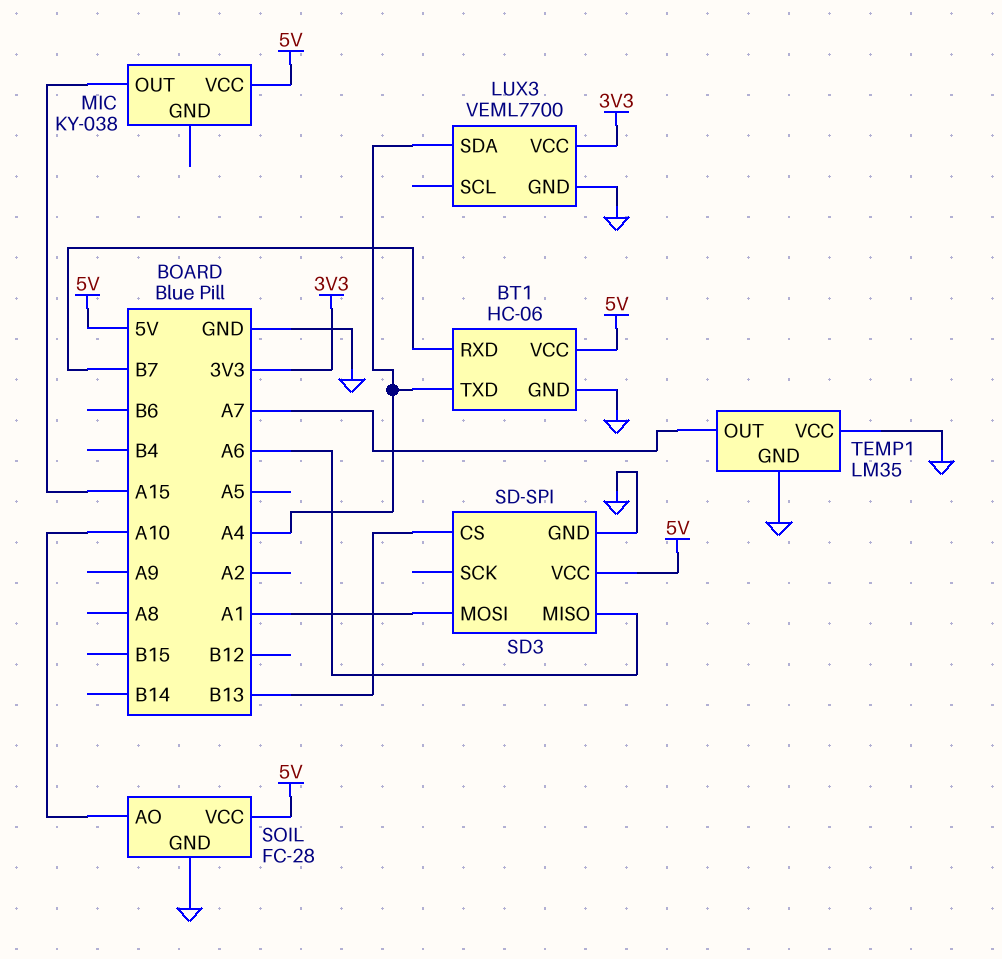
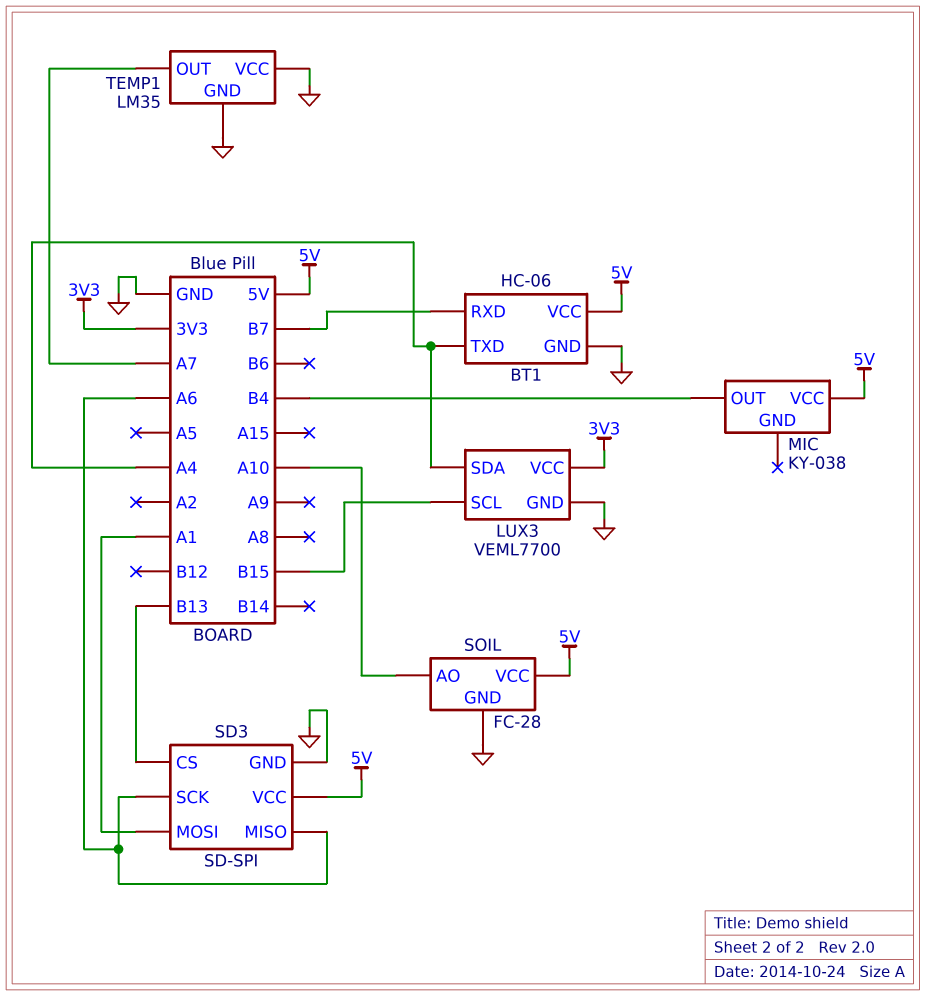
LUX3 pin SCL: none -> B15
MIC pin OUT: A15 -> B4
SD3 pin SCK: none -> A6

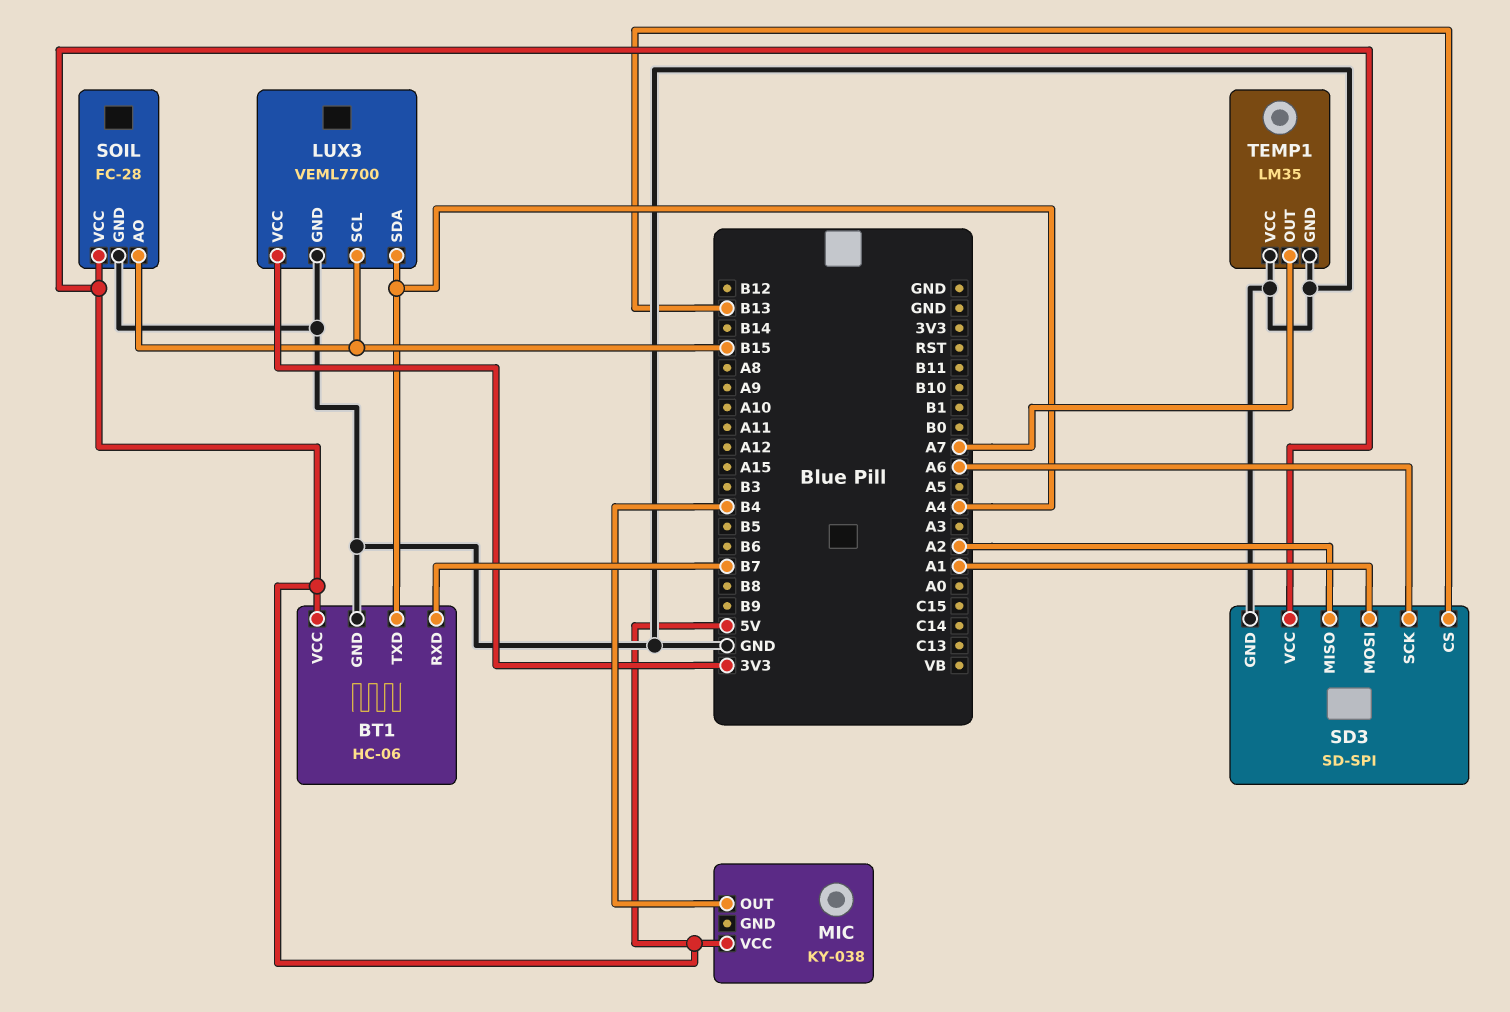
SD3 pin MISO: A6 -> A2
SOIL pin AO: A10 -> B15

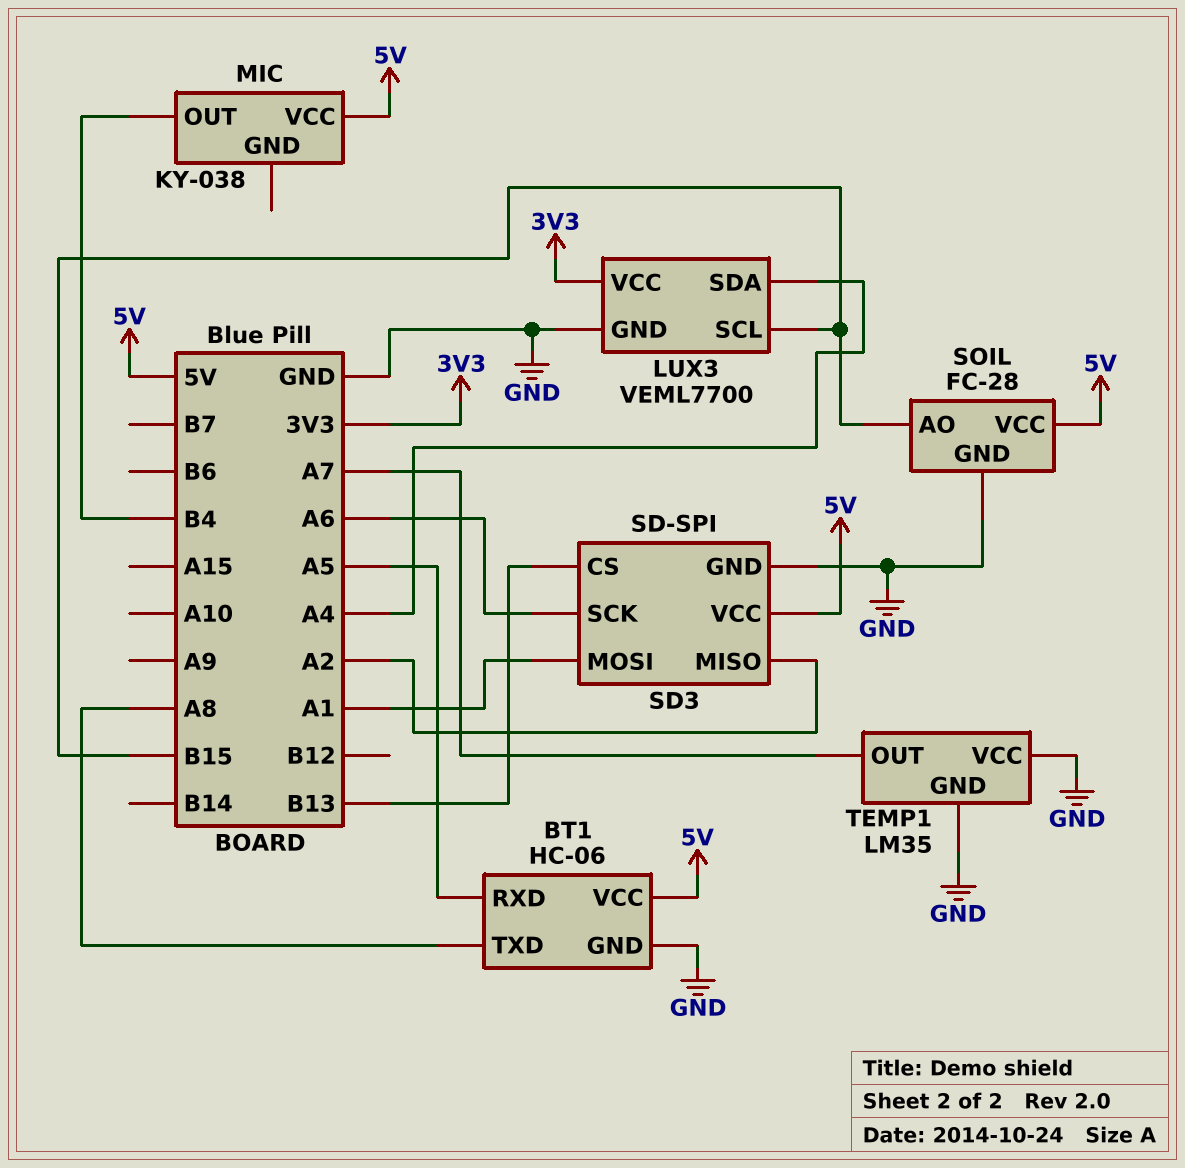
BT1 pin RXD: B7 -> A5
BT1 pin TXD: A4 -> A8

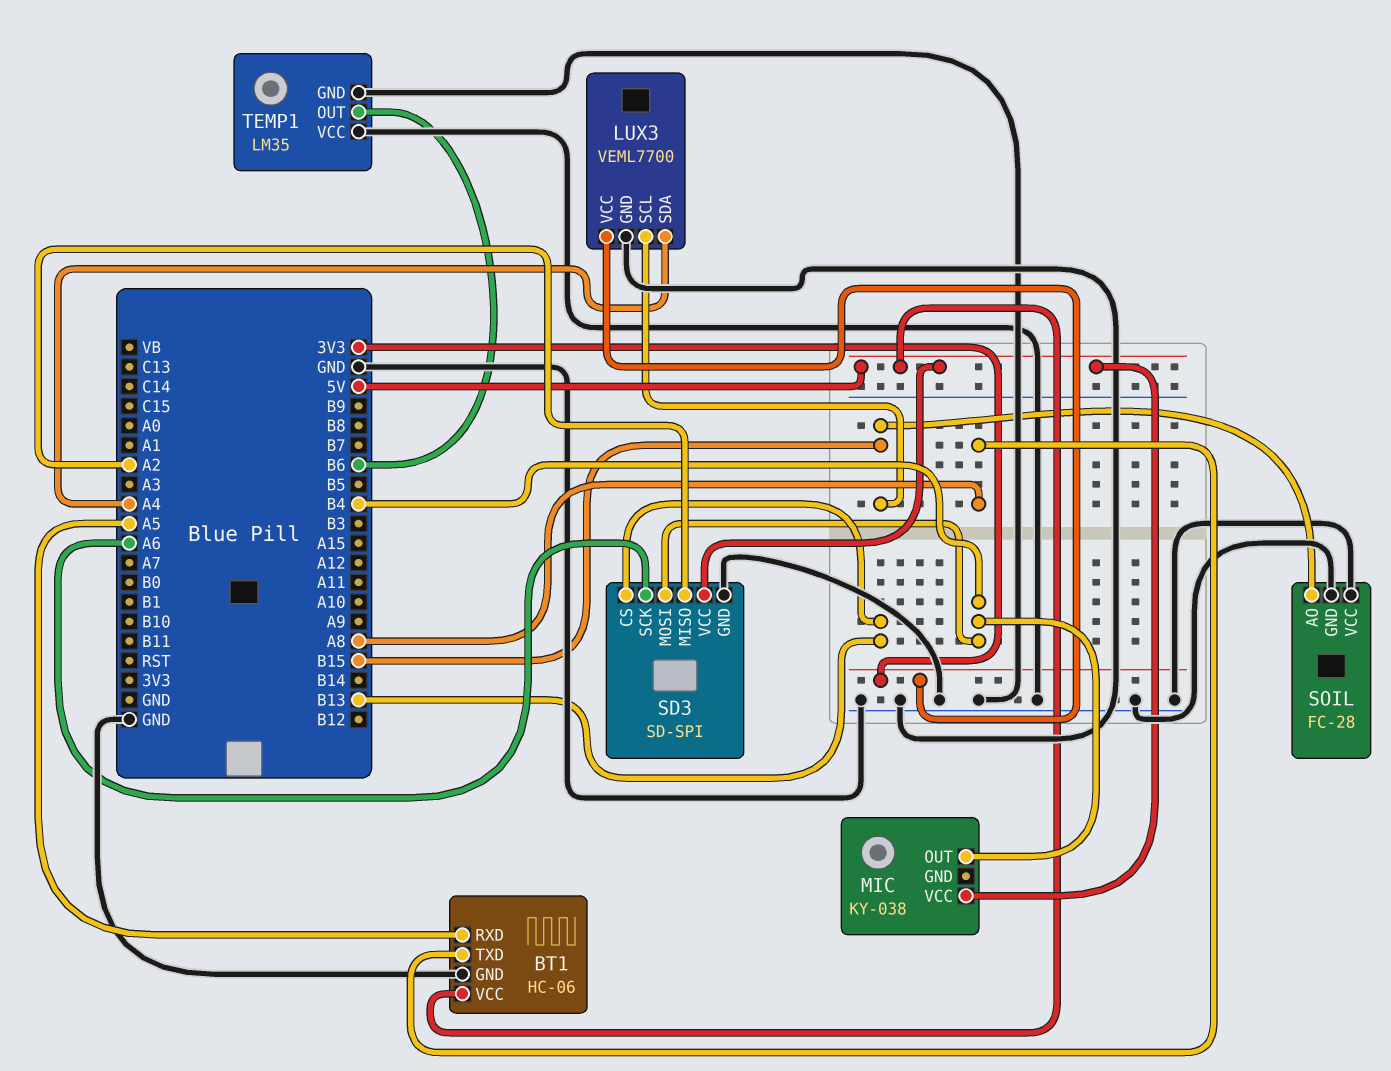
SD3 pin MOSI: A1 -> B4
SOIL pin VCC: 5V -> GND
TEMP1 pin OUT: A7 -> B6

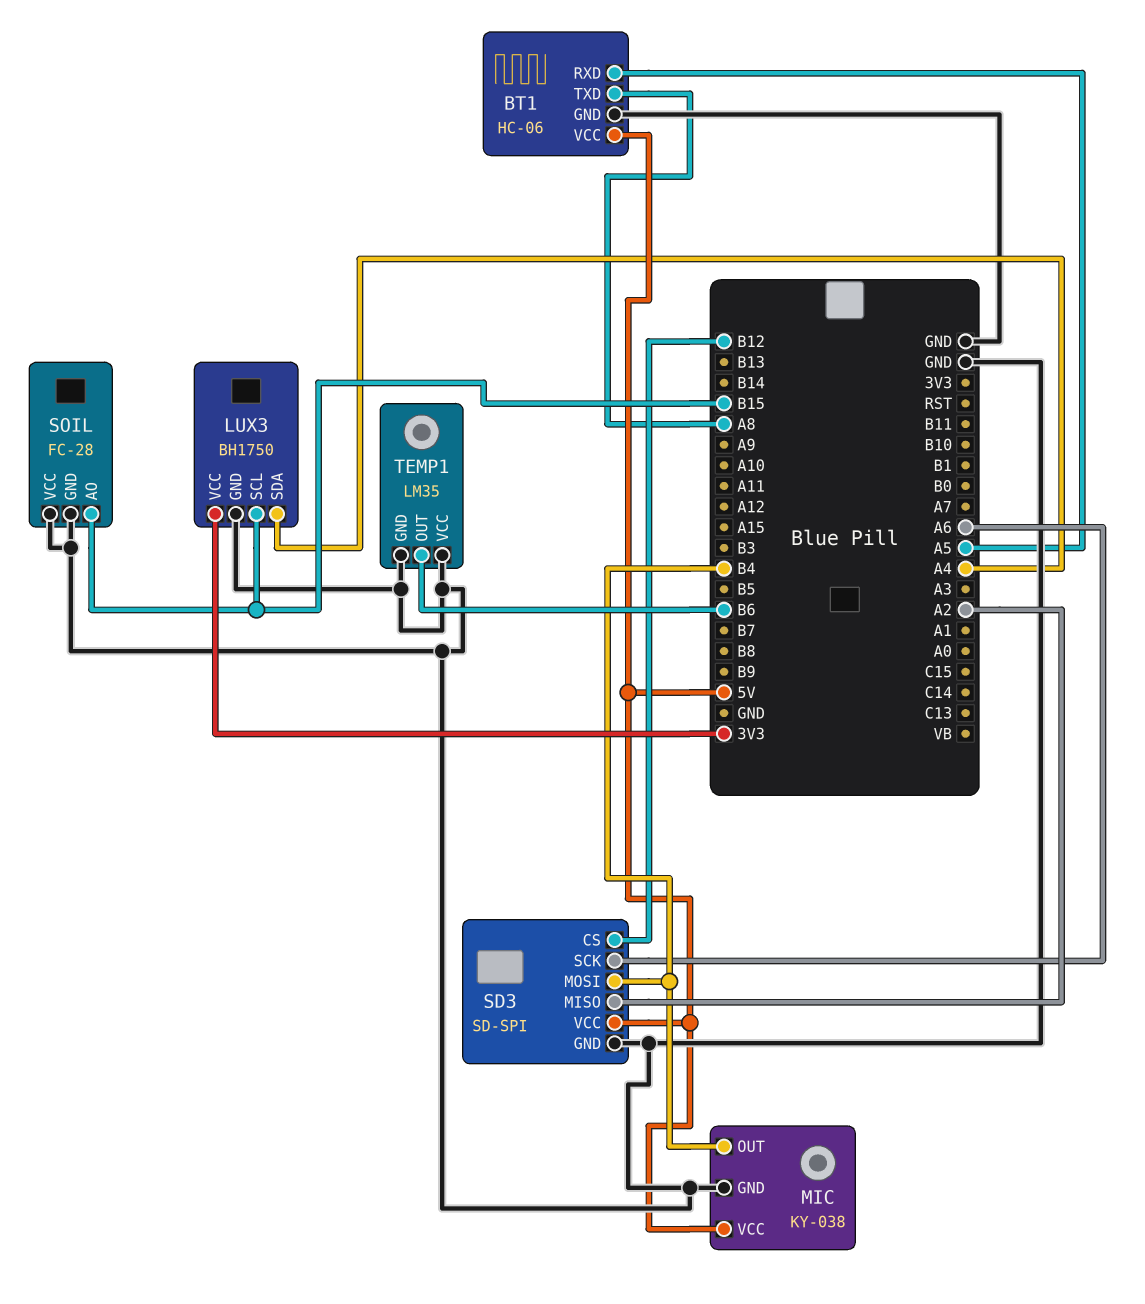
LUX3: VEML7700 -> BH1750
MIC pin GND: none -> GND
SD3 pin CS: B13 -> B12

